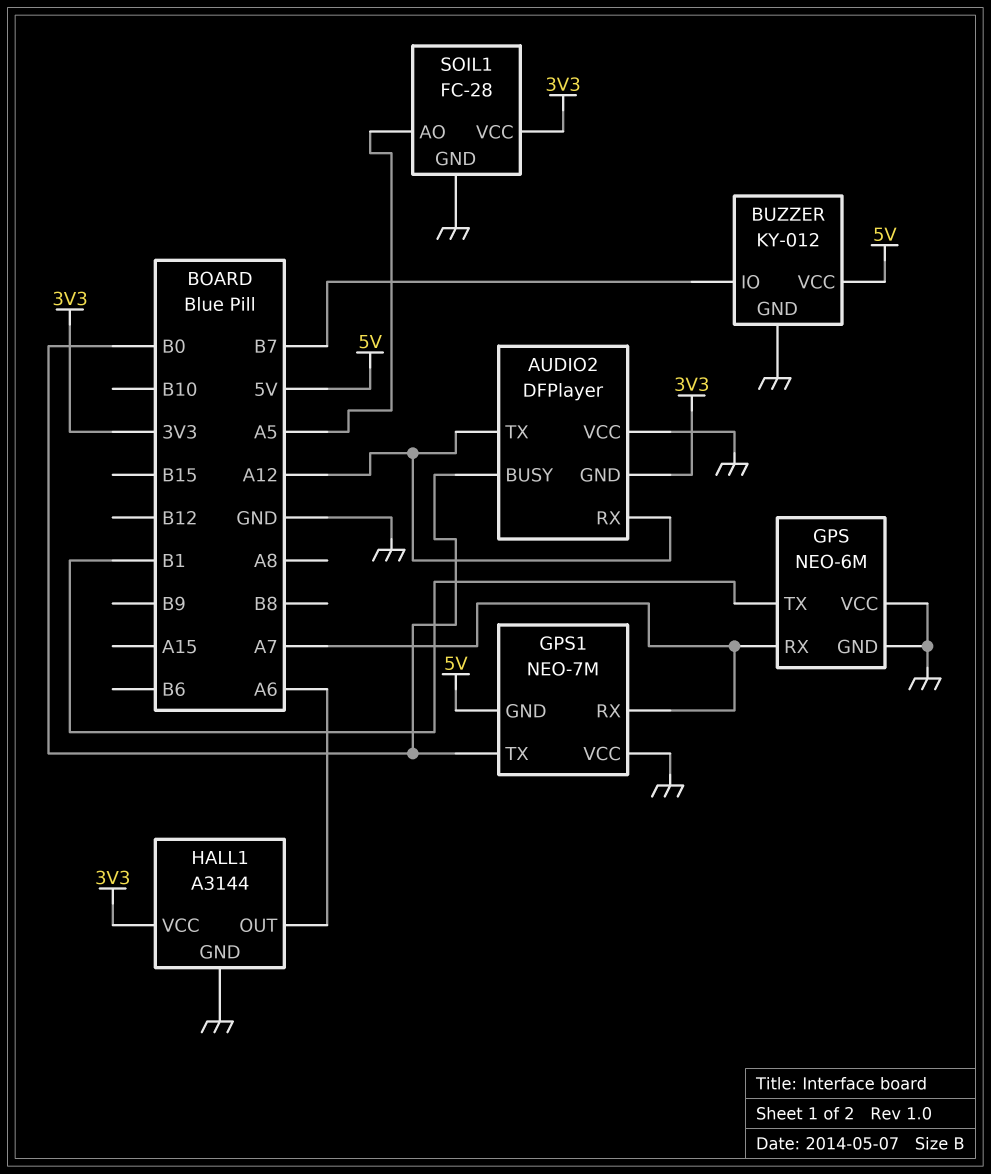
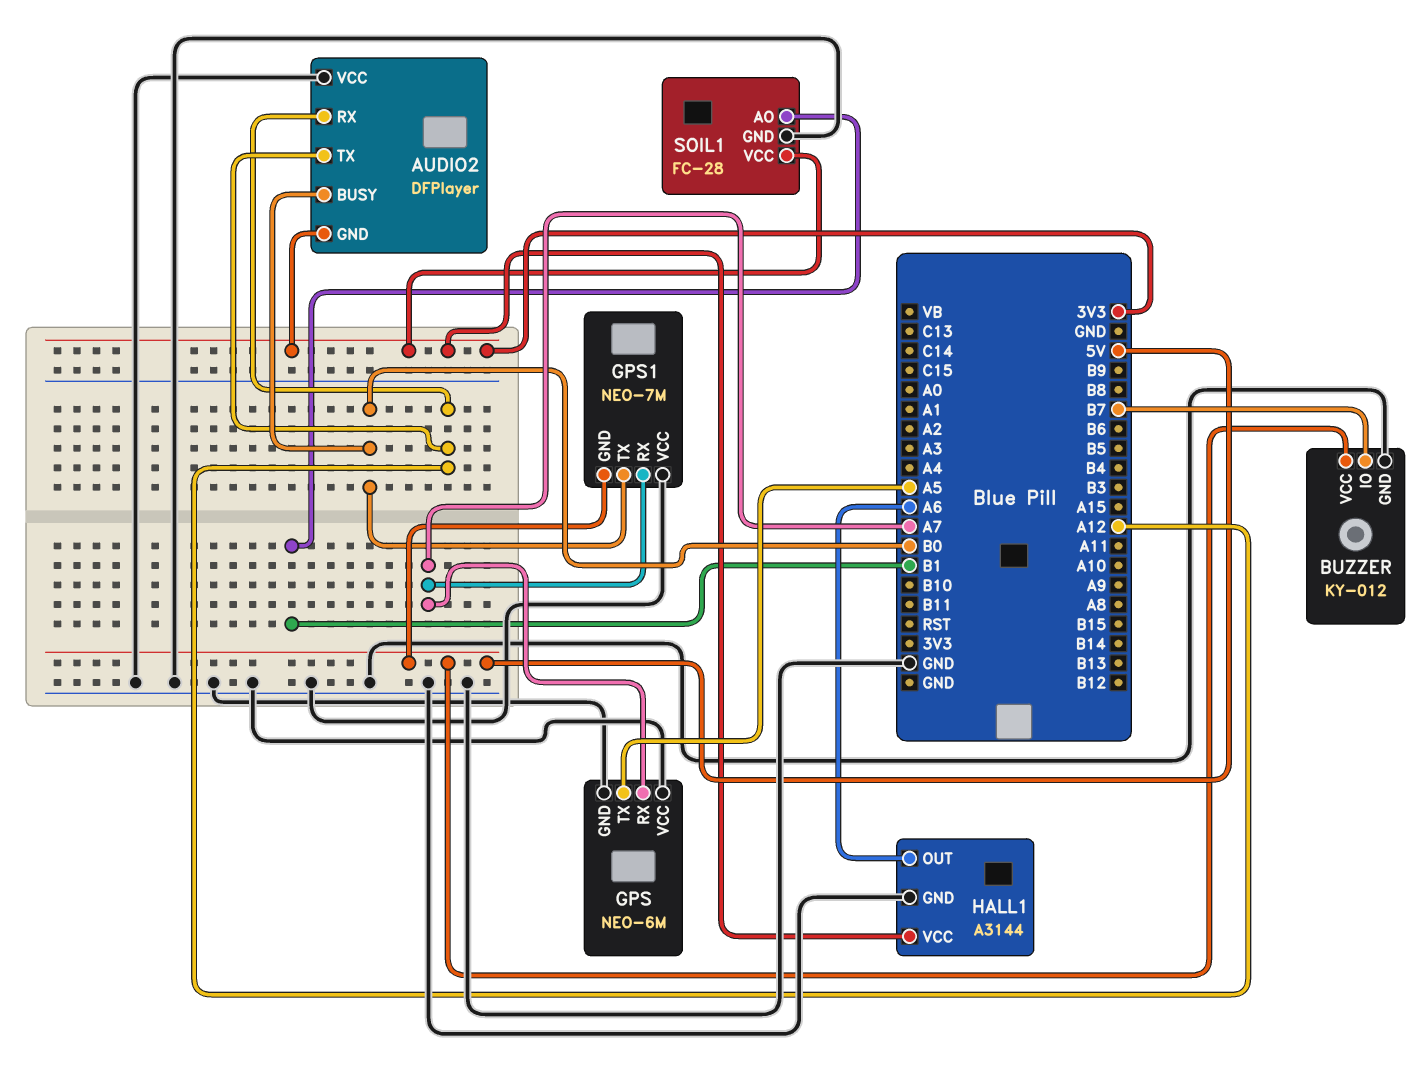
GPS pin TX: B1 -> A5
SOIL1 pin AO: A5 -> B1

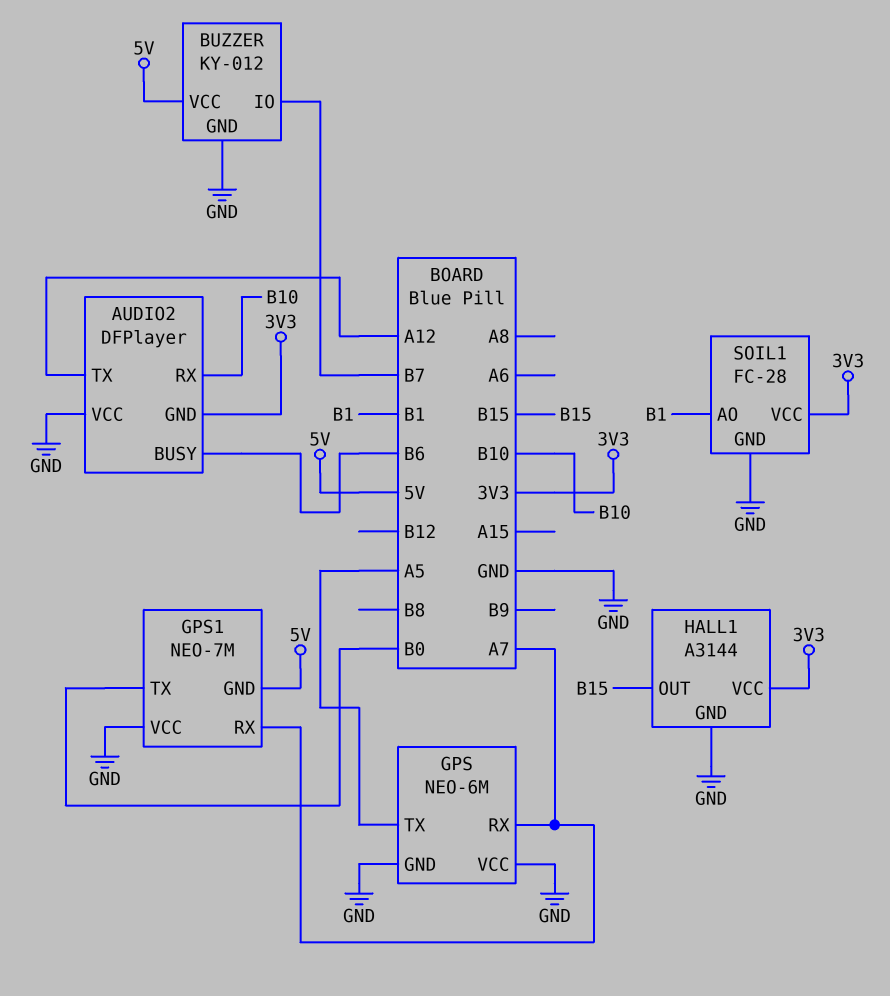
AUDIO2 pin BUSY: B0 -> B6
AUDIO2 pin RX: A12 -> B10
HALL1 pin OUT: A6 -> B15

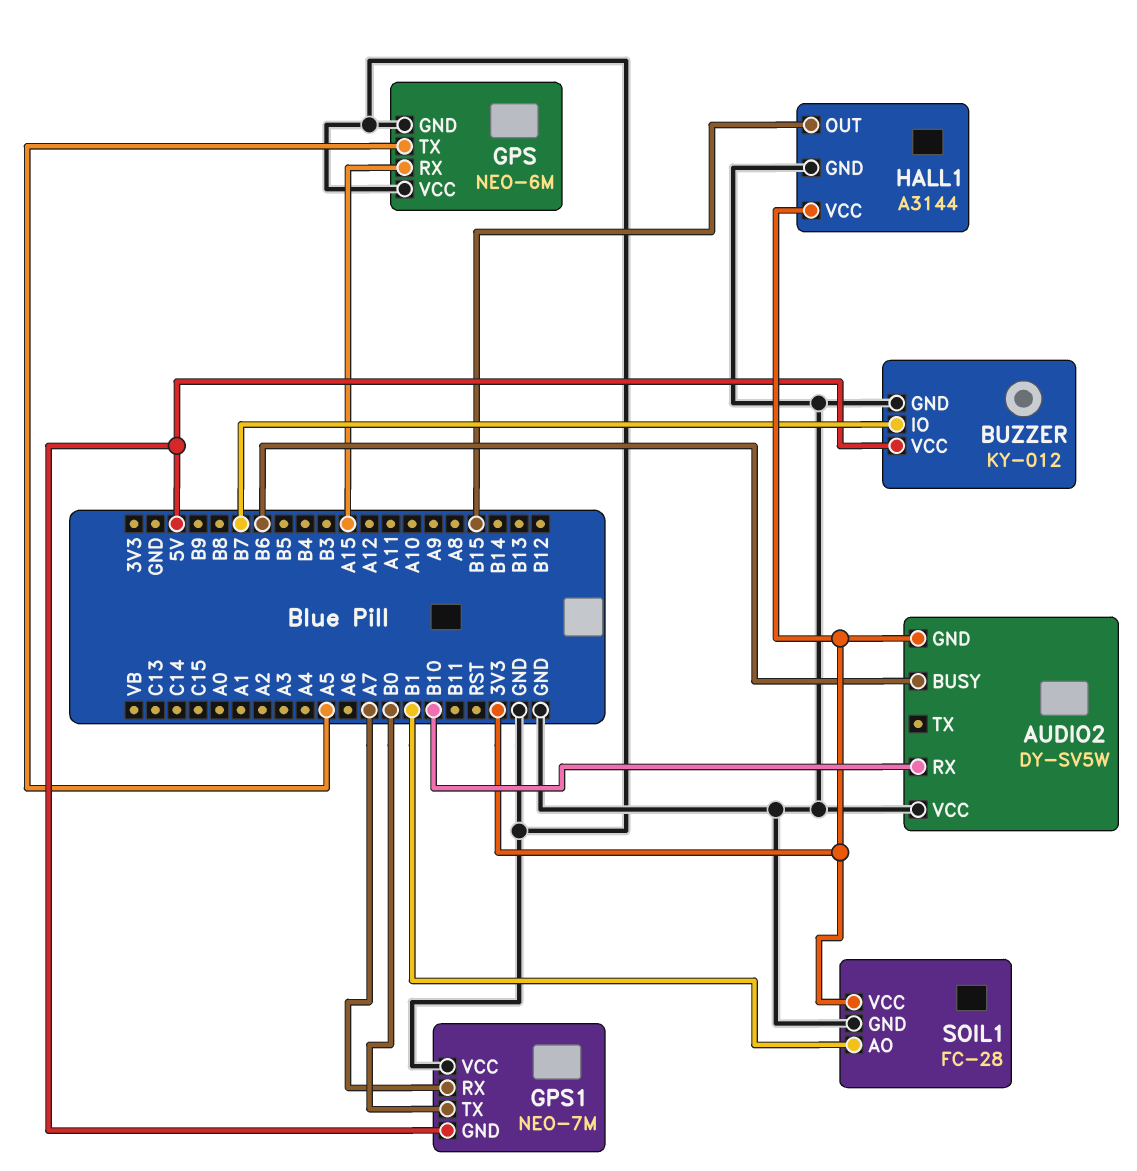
AUDIO2: DFPlayer -> DY-SV5W
AUDIO2 pin TX: A12 -> none
GPS pin RX: A7 -> A15

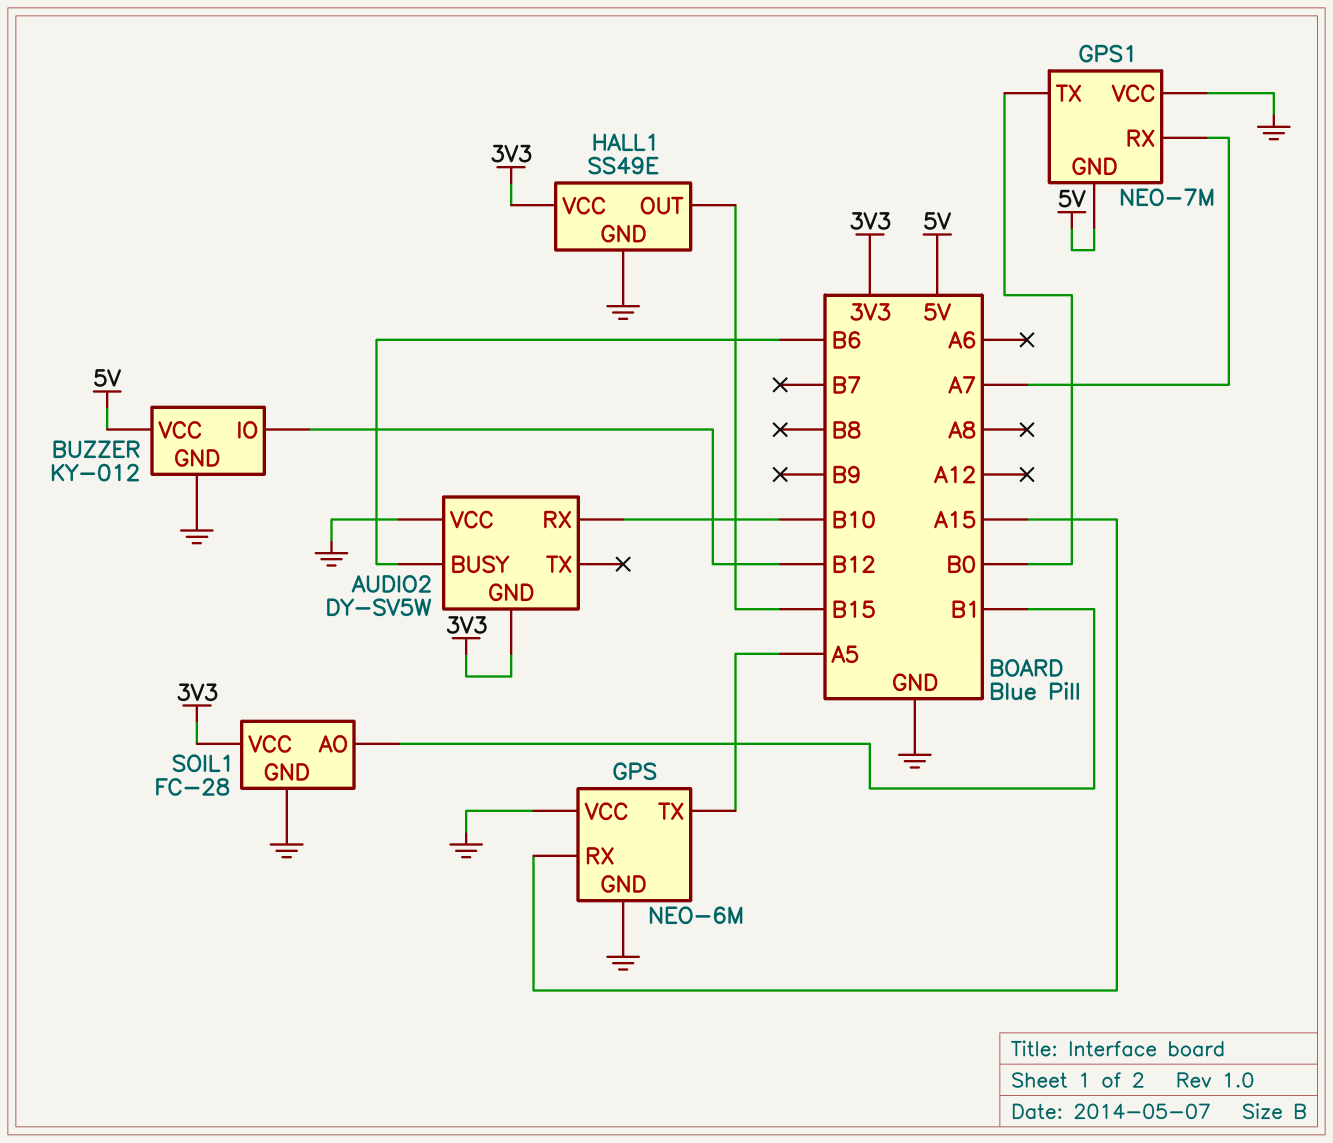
BUZZER pin IO: B7 -> B12
HALL1: A3144 -> SS49E

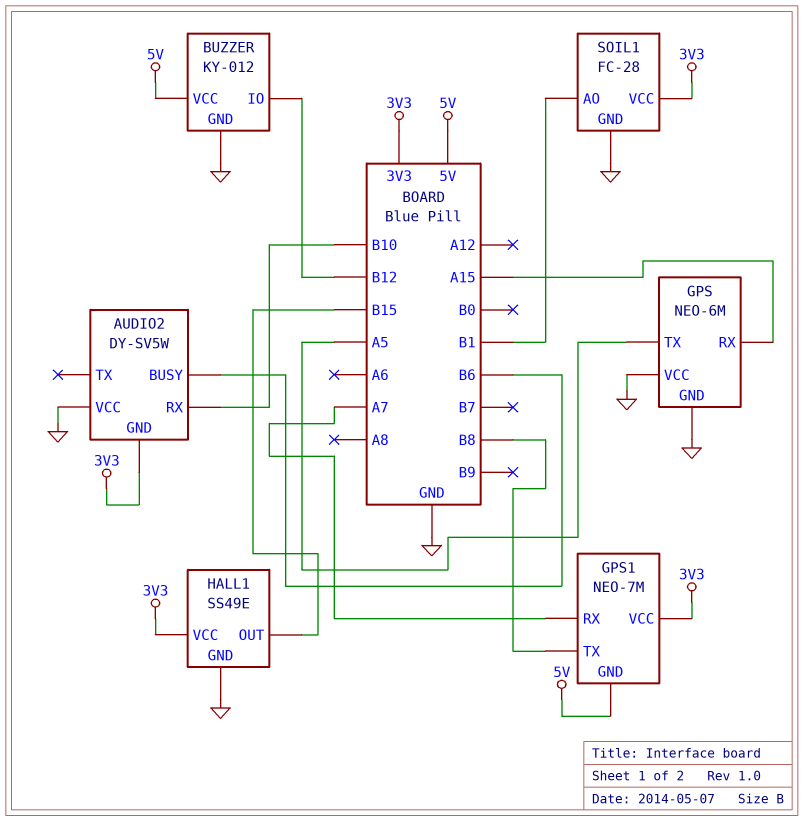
GPS1 pin TX: B0 -> B8
GPS1 pin VCC: GND -> 3V3

